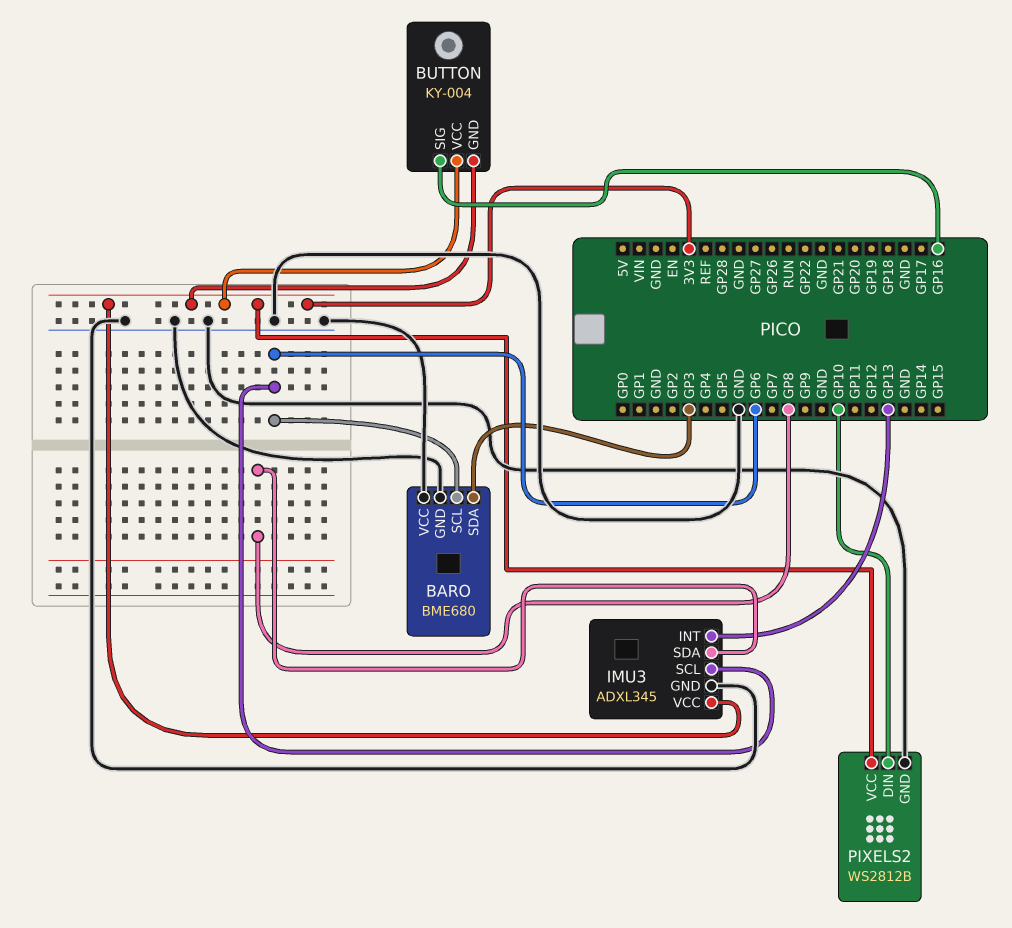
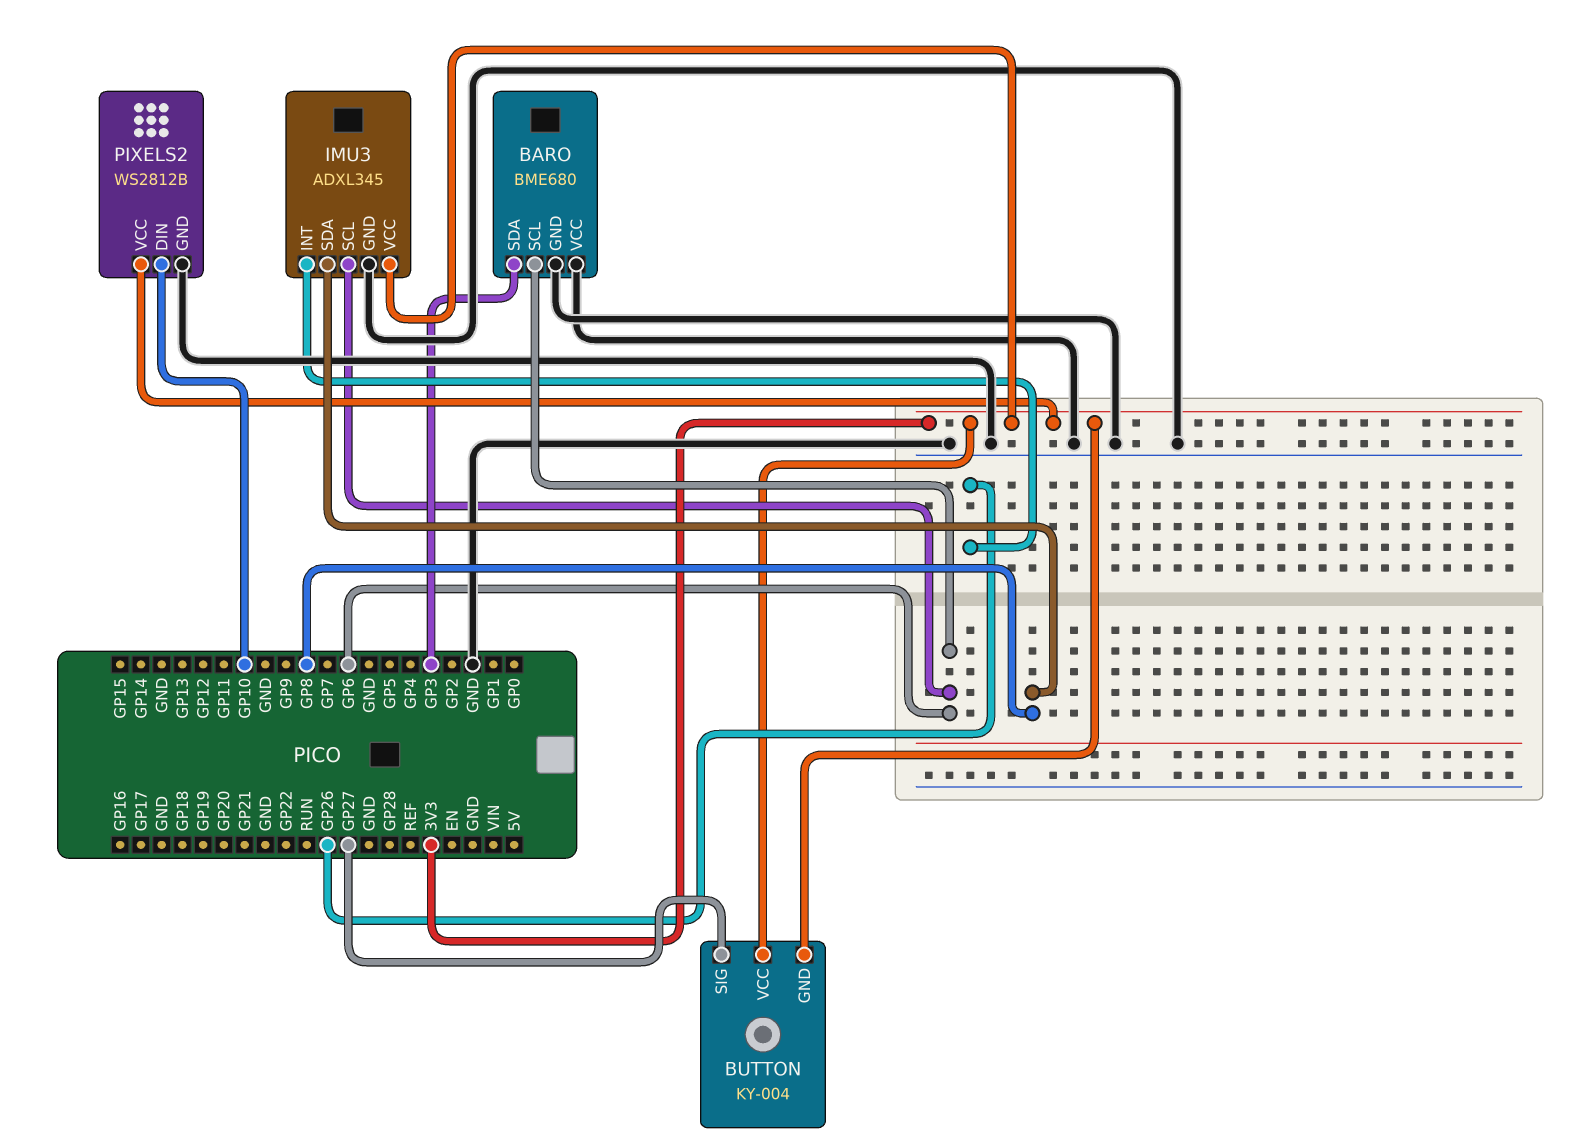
BUTTON pin SIG: GP16 -> GP27
IMU3 pin INT: GP13 -> GP26

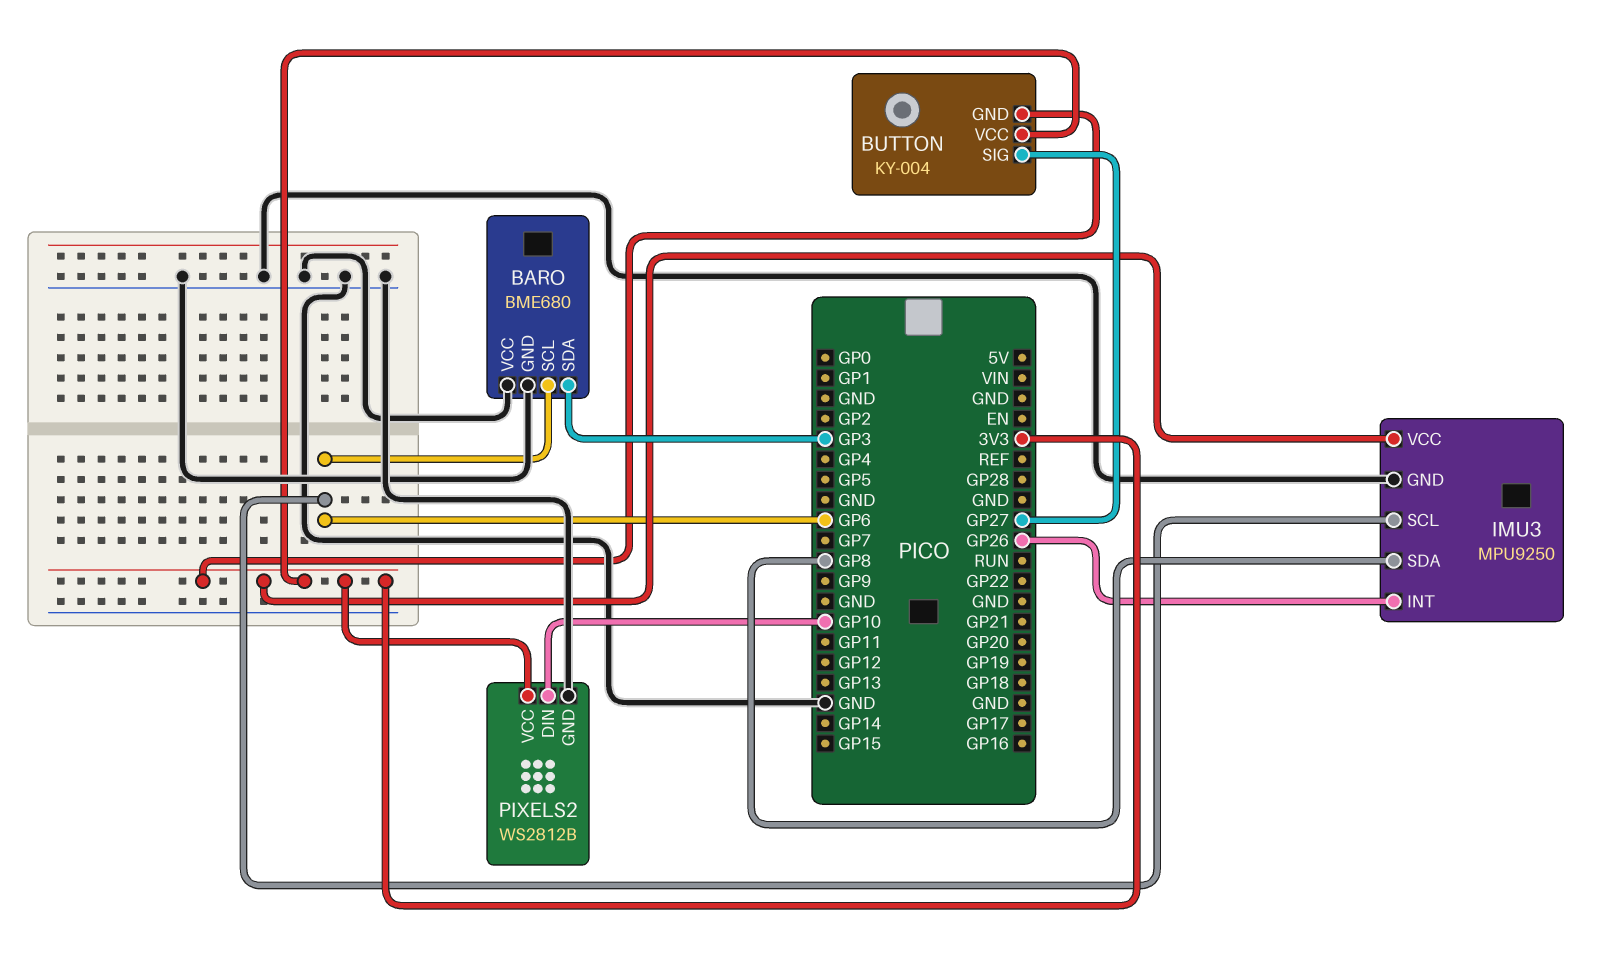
IMU3: ADXL345 -> MPU9250

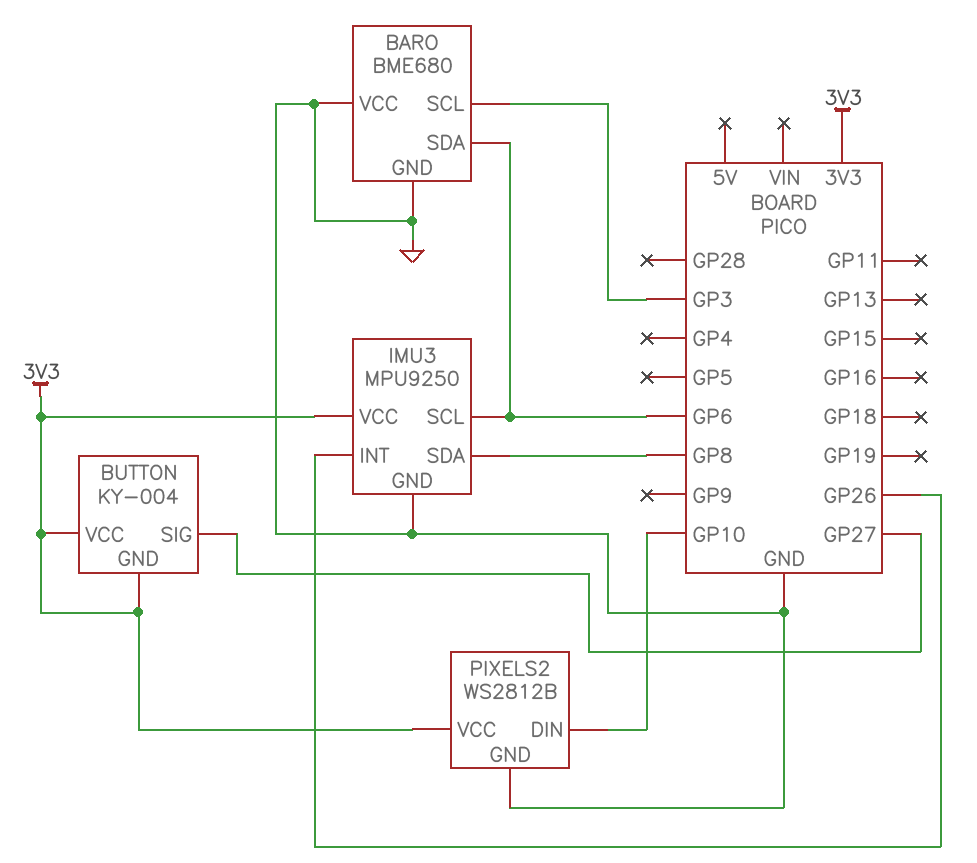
BARO pin SCL: GP6 -> GP3
BARO pin SDA: GP3 -> GP6

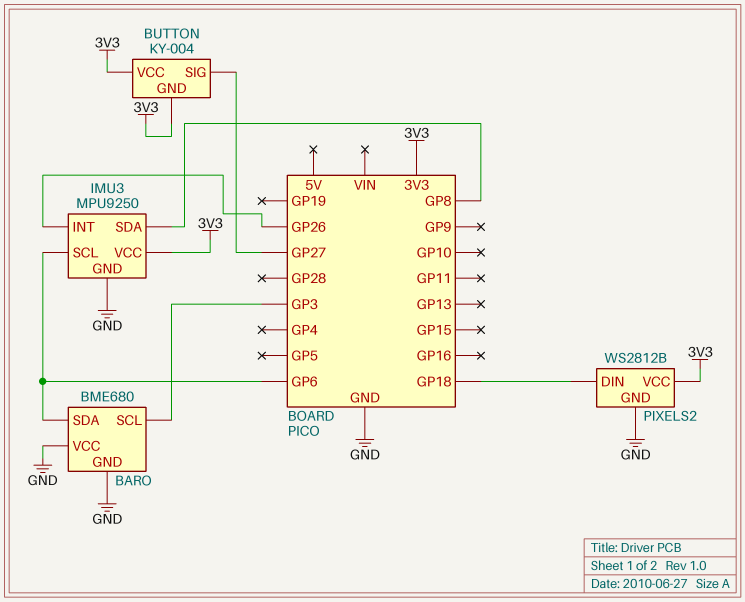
PIXELS2 pin DIN: GP10 -> GP18

